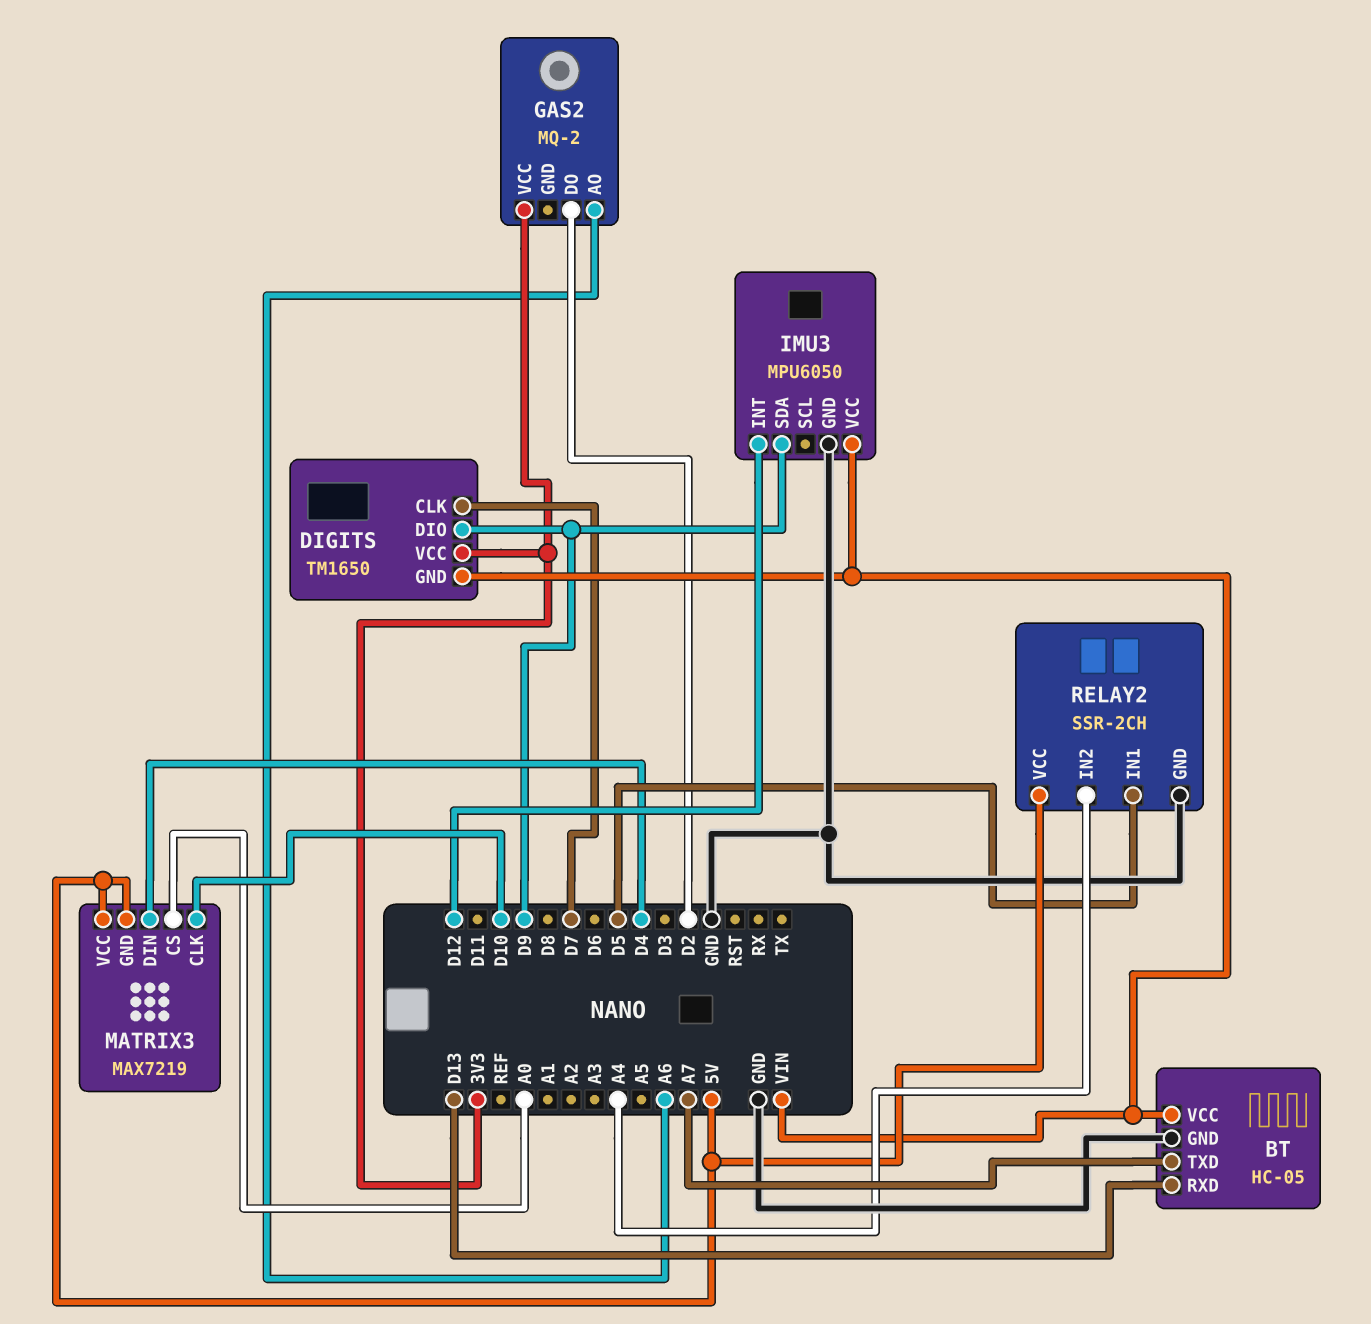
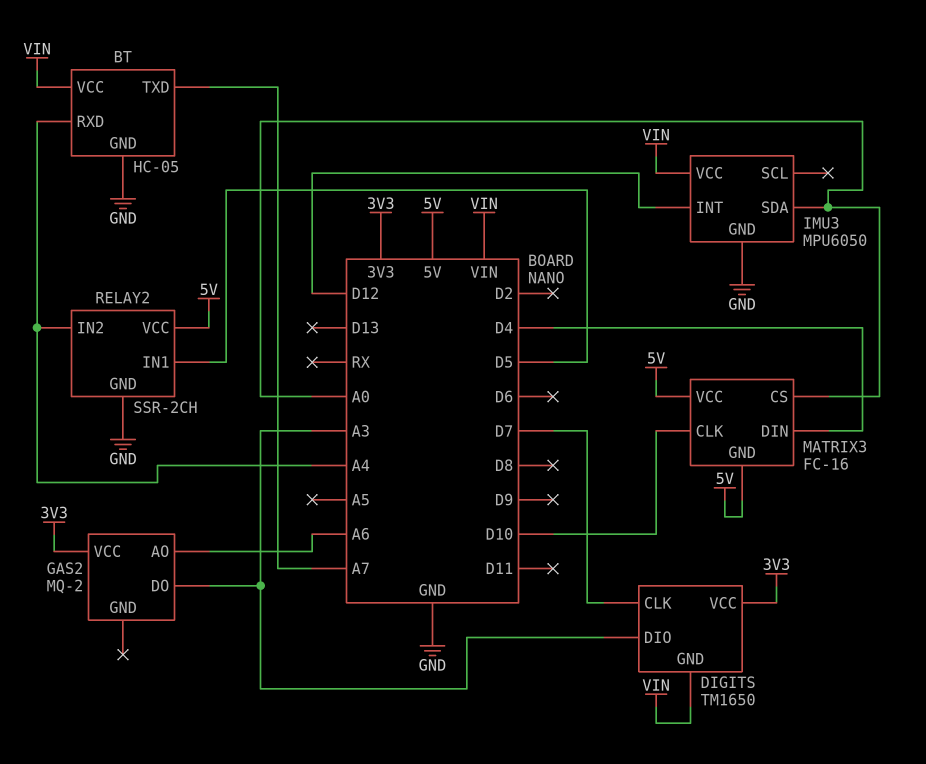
BT pin RXD: D13 -> A4
DIGITS pin DIO: D9 -> A3
GAS2 pin DO: D2 -> A3
IMU3 pin SDA: D9 -> A0
MATRIX3: MAX7219 -> FC-16

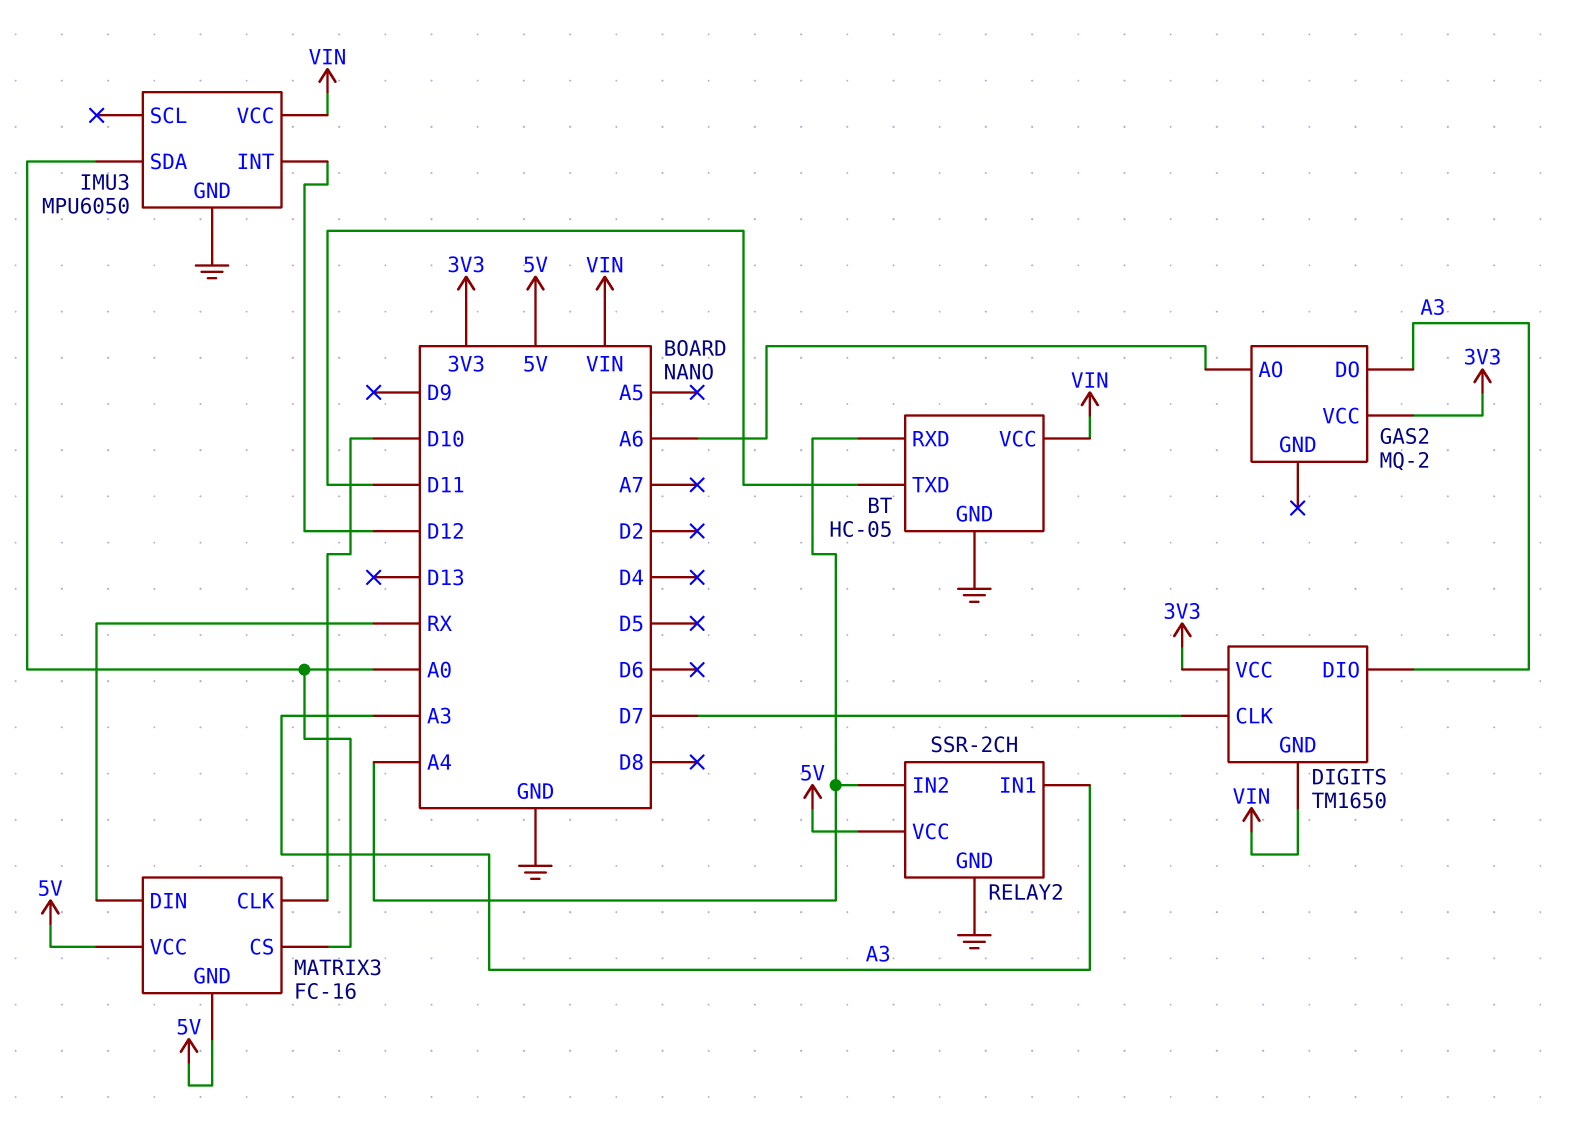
BT pin TXD: A7 -> D11
MATRIX3 pin DIN: D4 -> RX
RELAY2 pin IN1: D5 -> A3

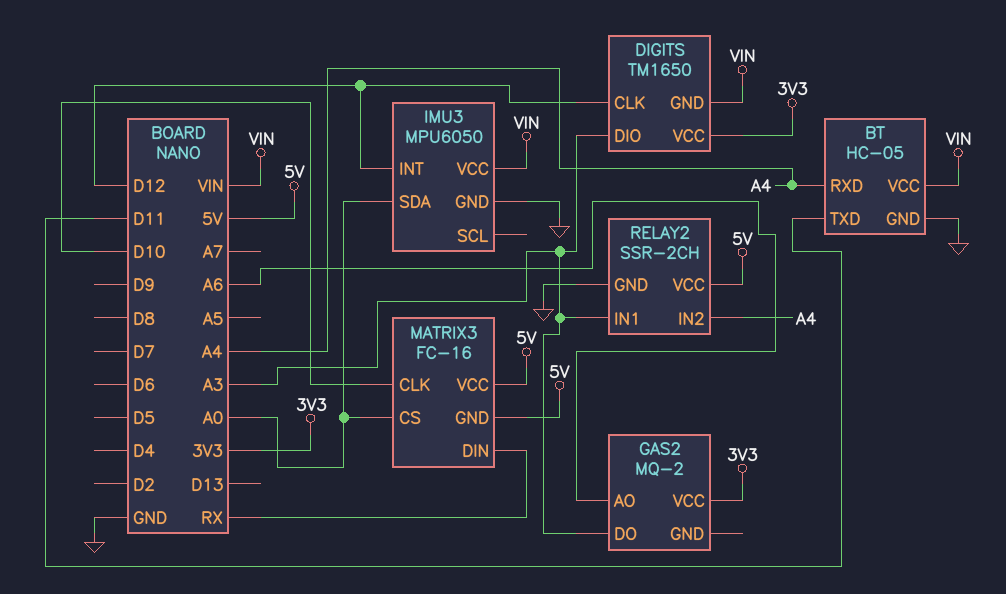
DIGITS pin CLK: D7 -> D12

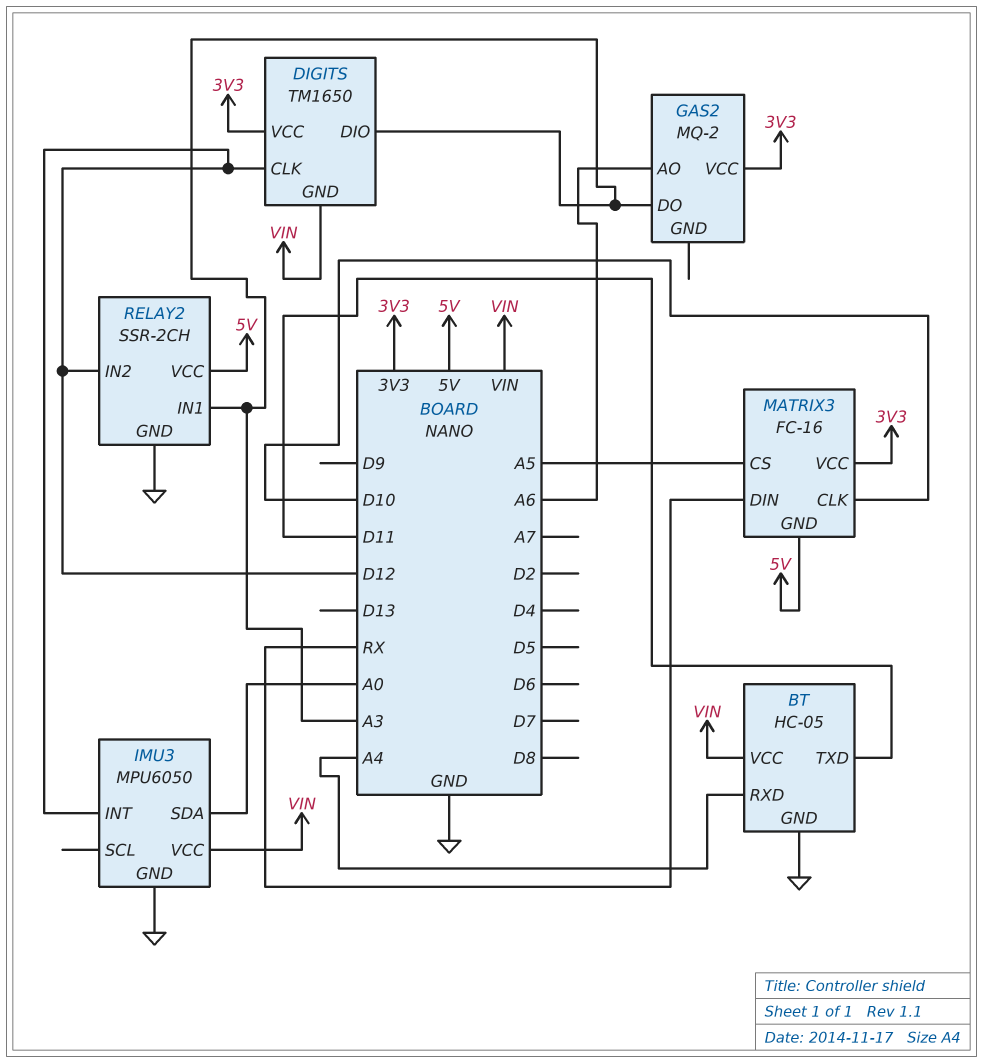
MATRIX3 pin CS: A0 -> A5
MATRIX3 pin VCC: 5V -> 3V3
RELAY2 pin IN2: A4 -> D12

